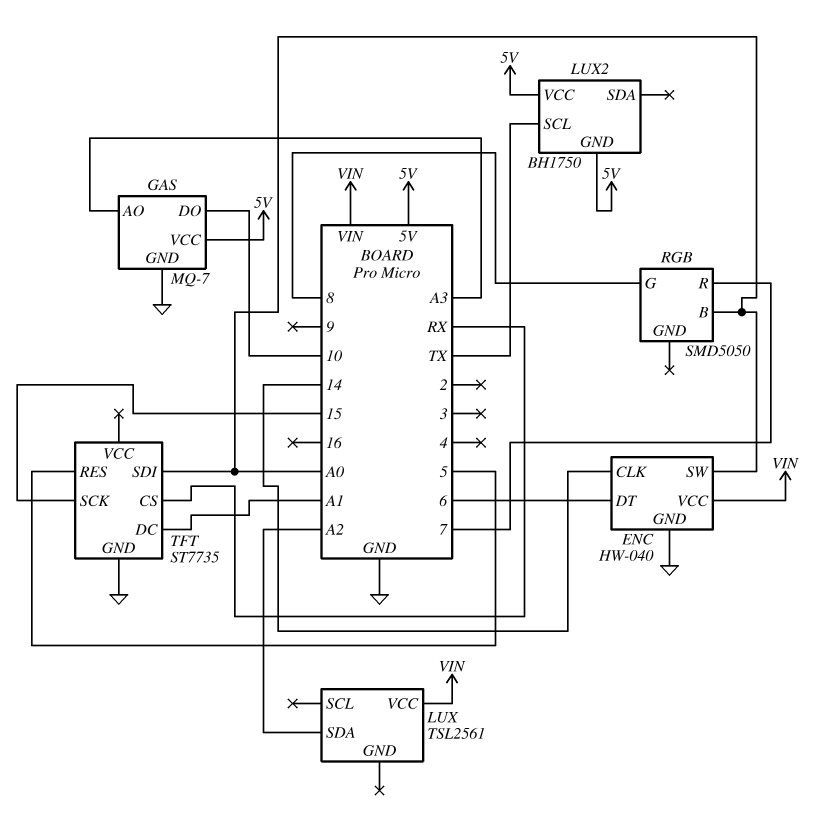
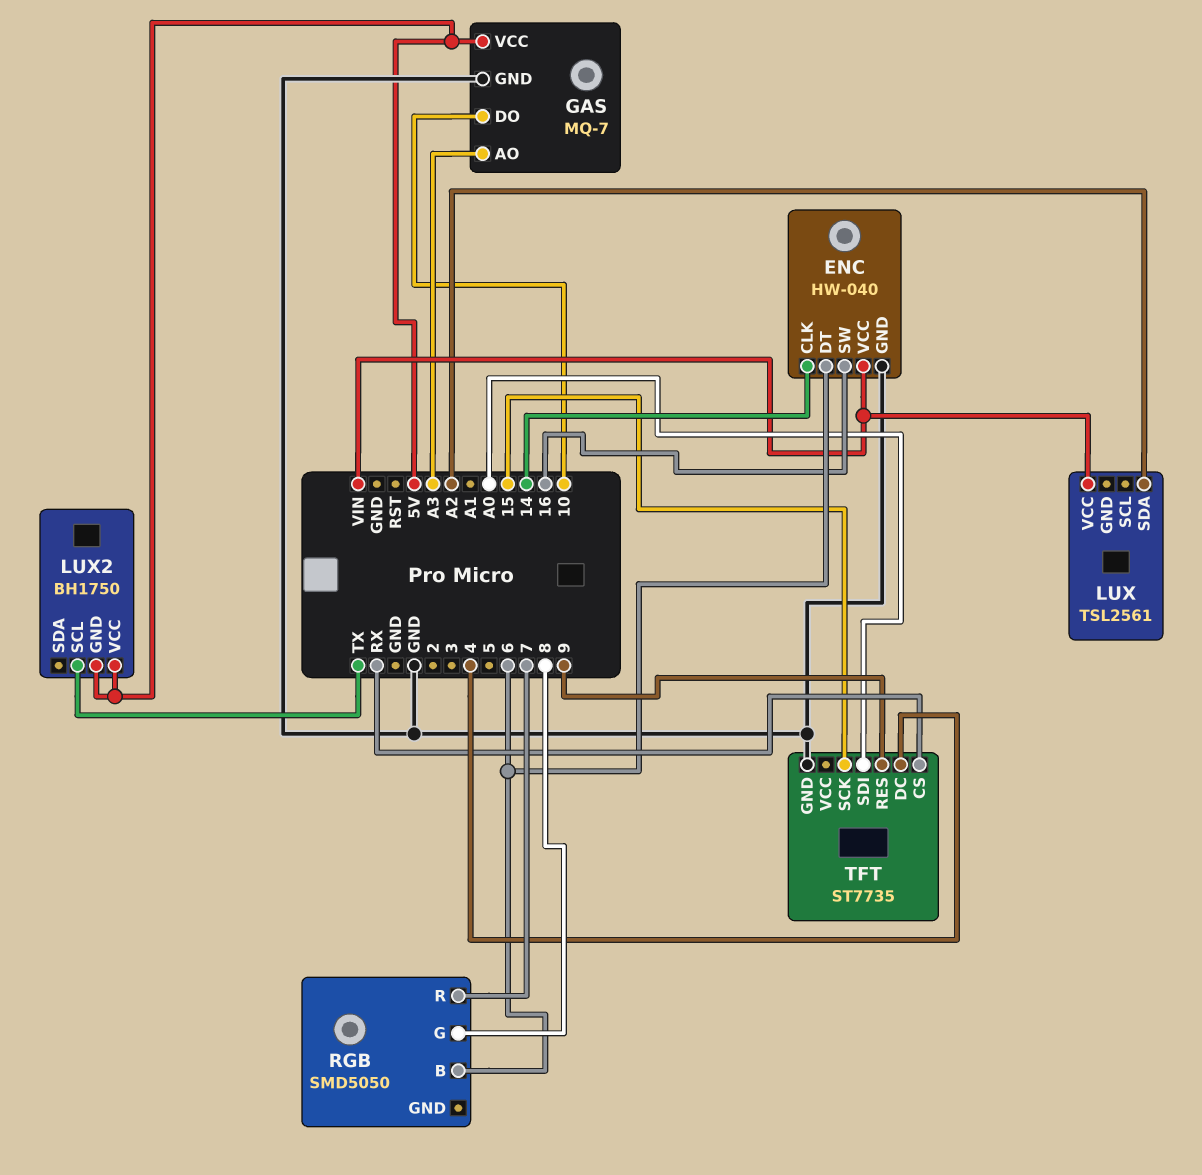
ENC pin SW: A0 -> 16
RGB pin B: A0 -> 6
TFT pin DC: A1 -> 4
TFT pin RES: 5 -> 9

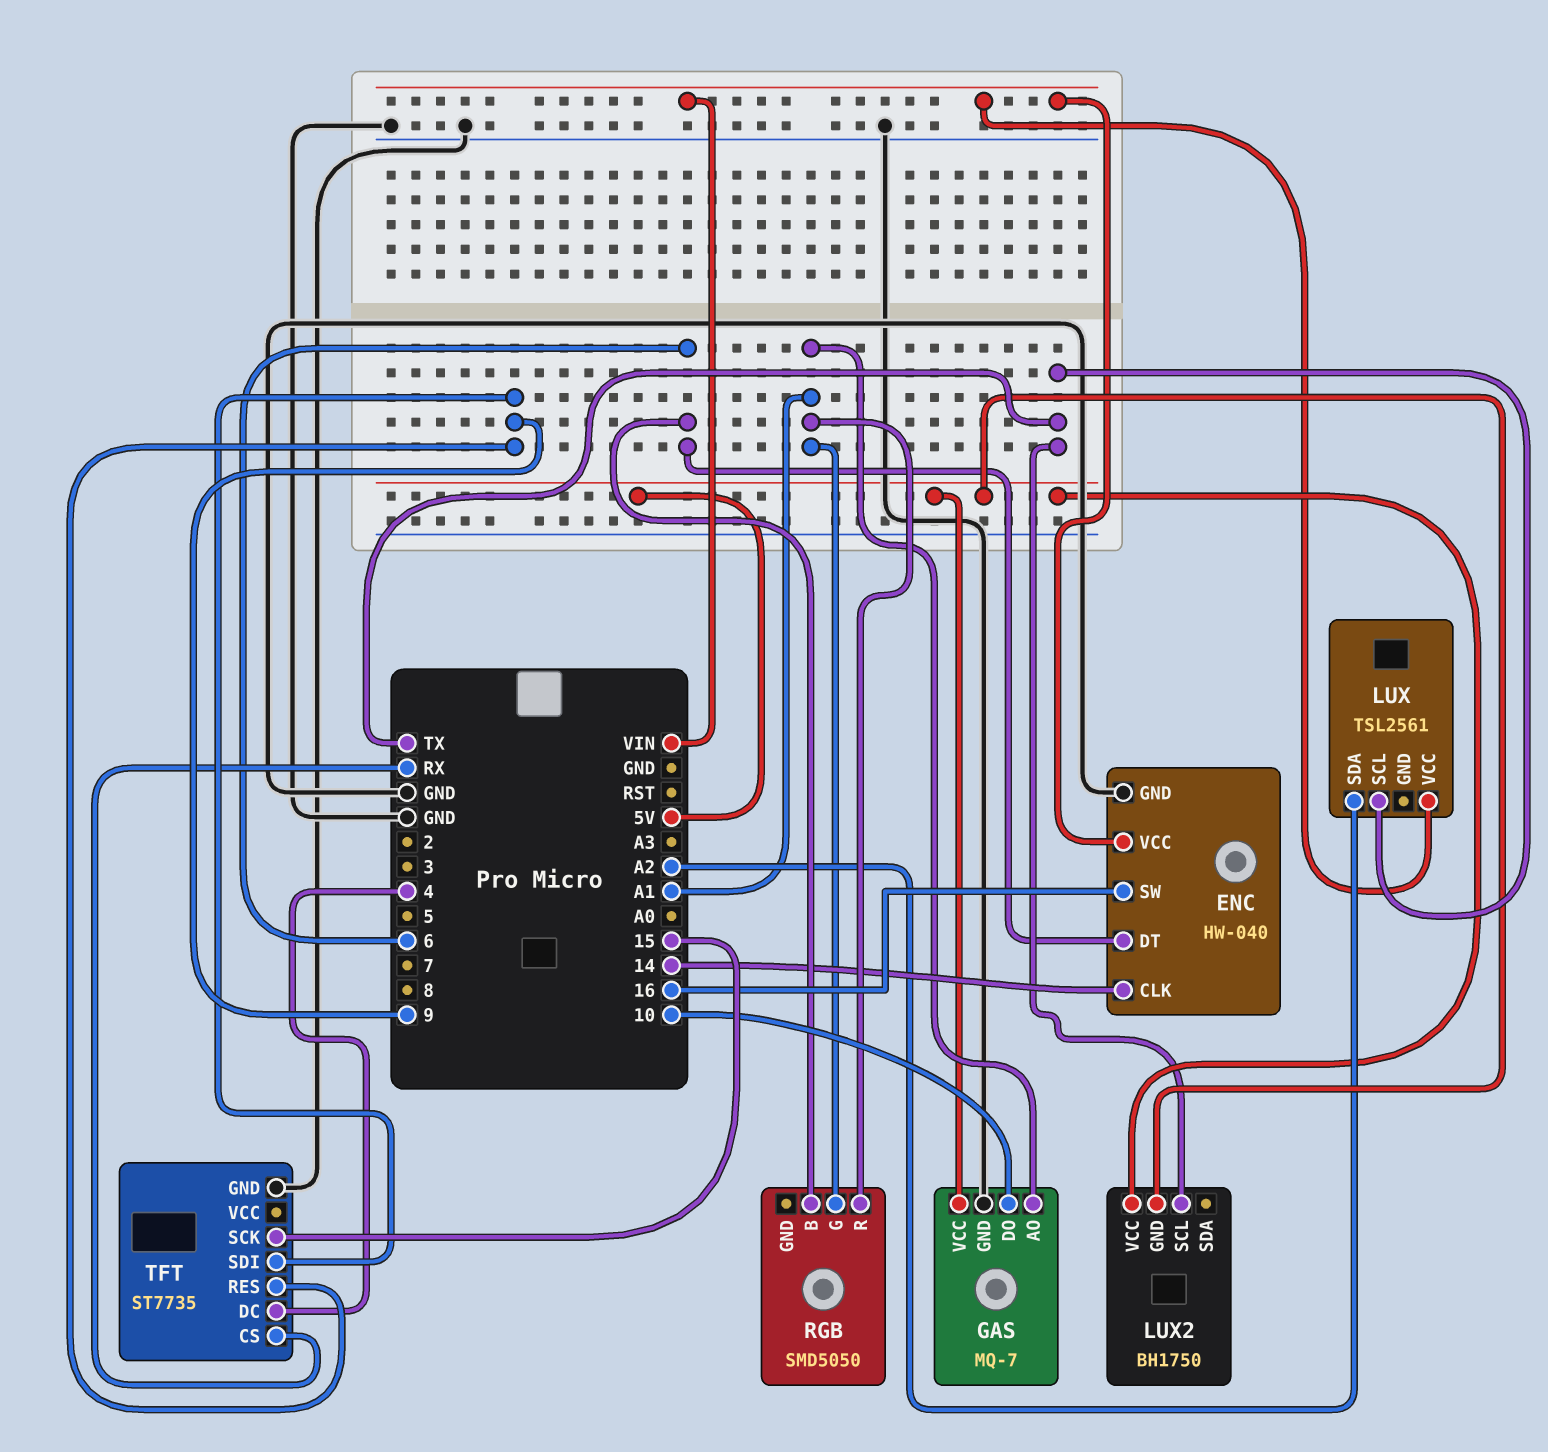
GAS pin AO: A3 -> A1
LUX pin SCL: none -> TX
RGB pin G: 8 -> A1
RGB pin R: 7 -> A1
TFT pin SDI: A0 -> 9

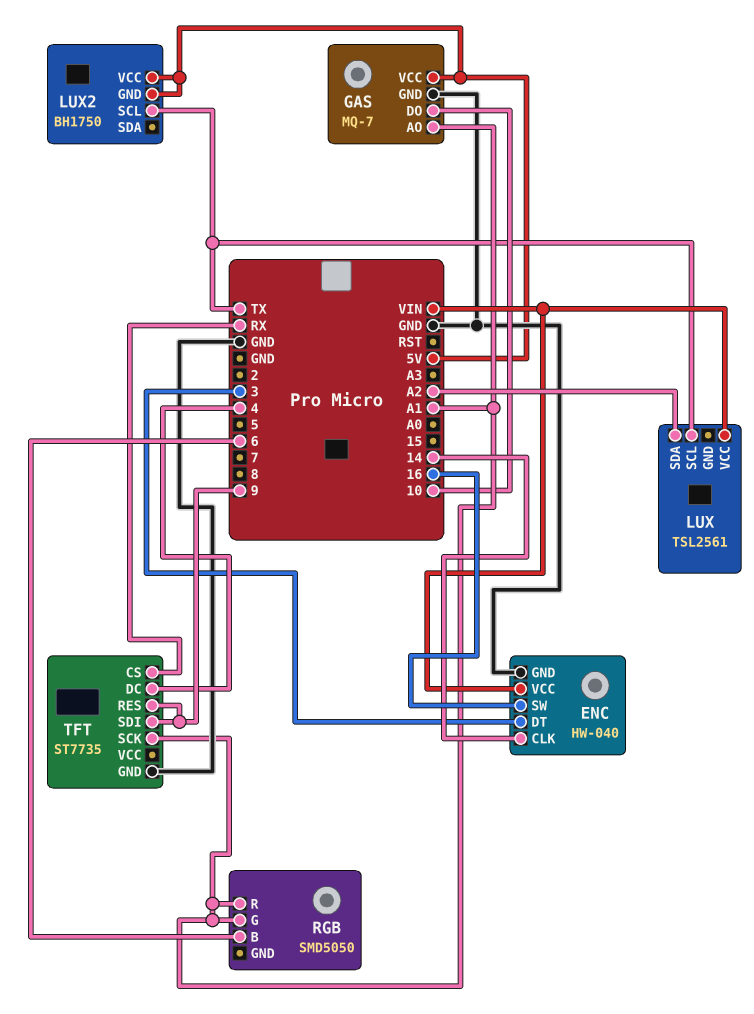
ENC pin DT: 6 -> 3
TFT pin SCK: 15 -> A1

